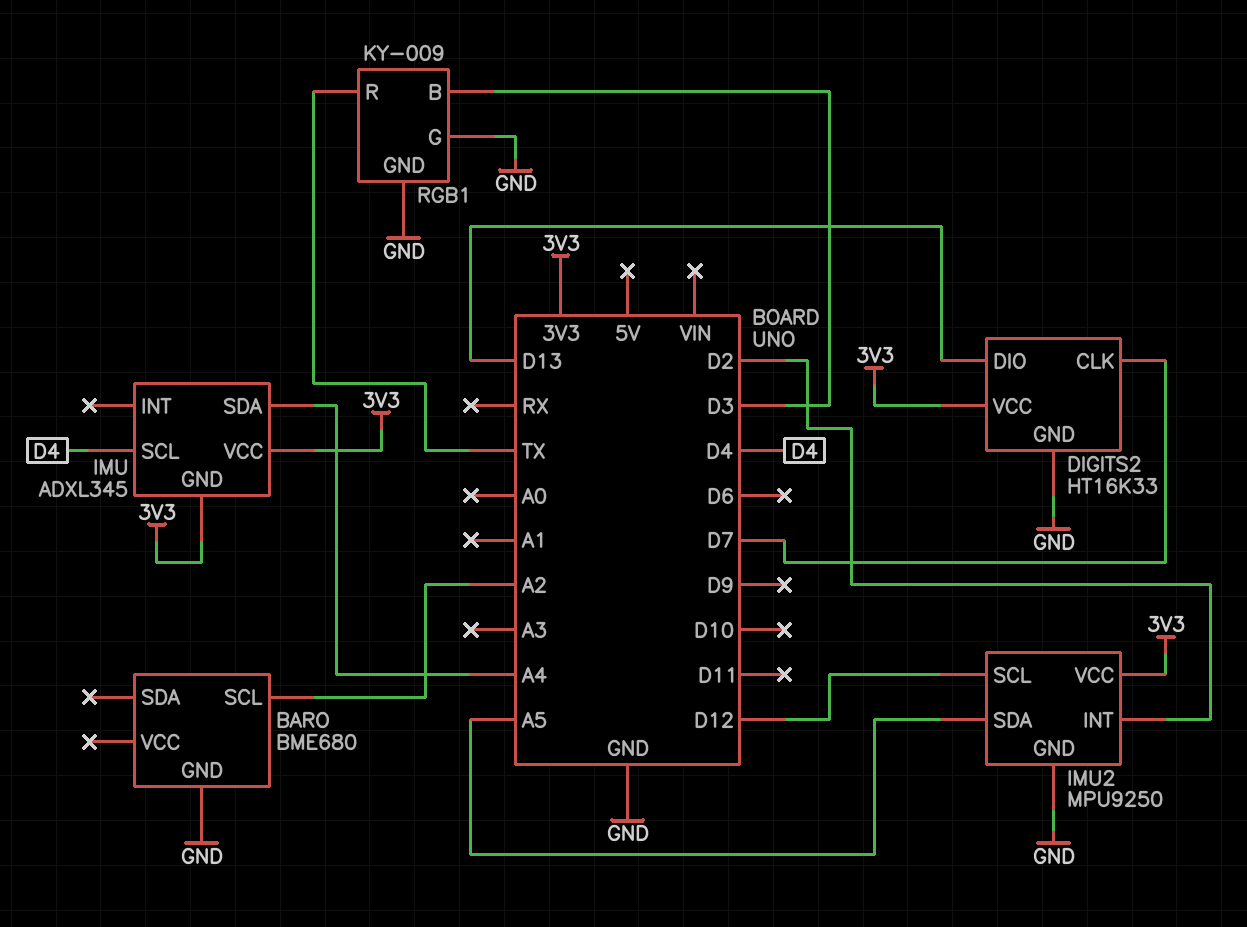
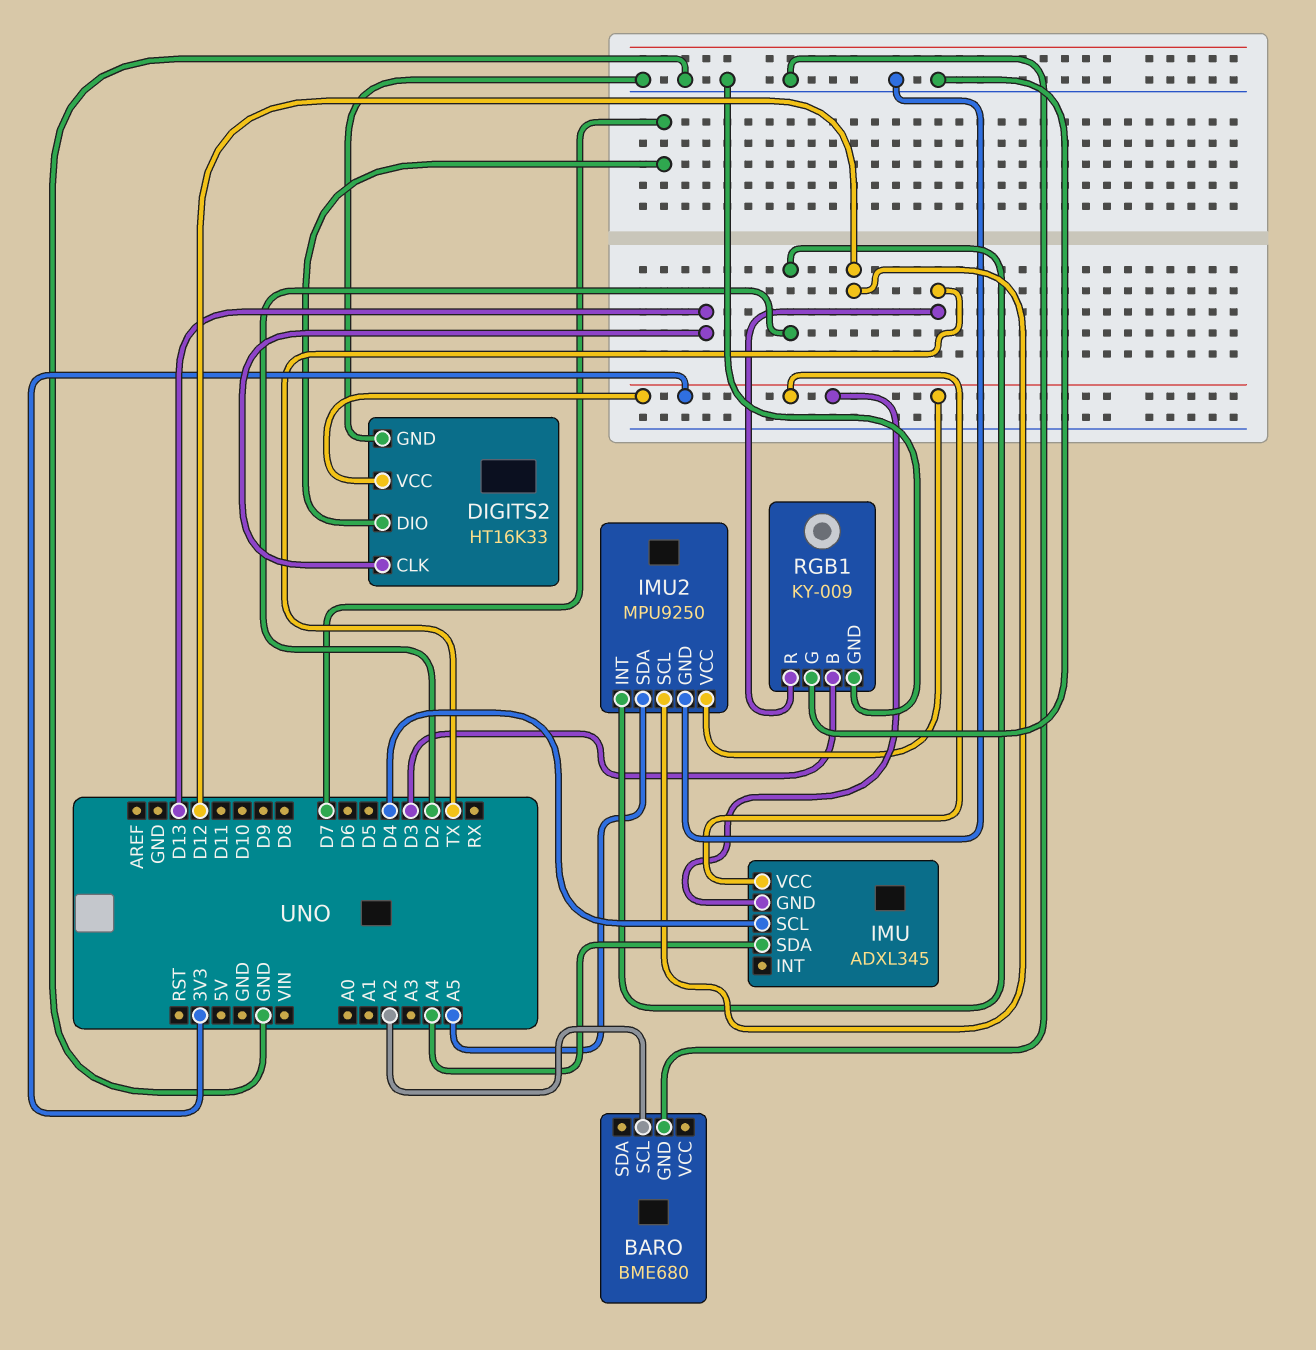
DIGITS2 pin CLK: D7 -> D13
DIGITS2 pin DIO: D13 -> D7

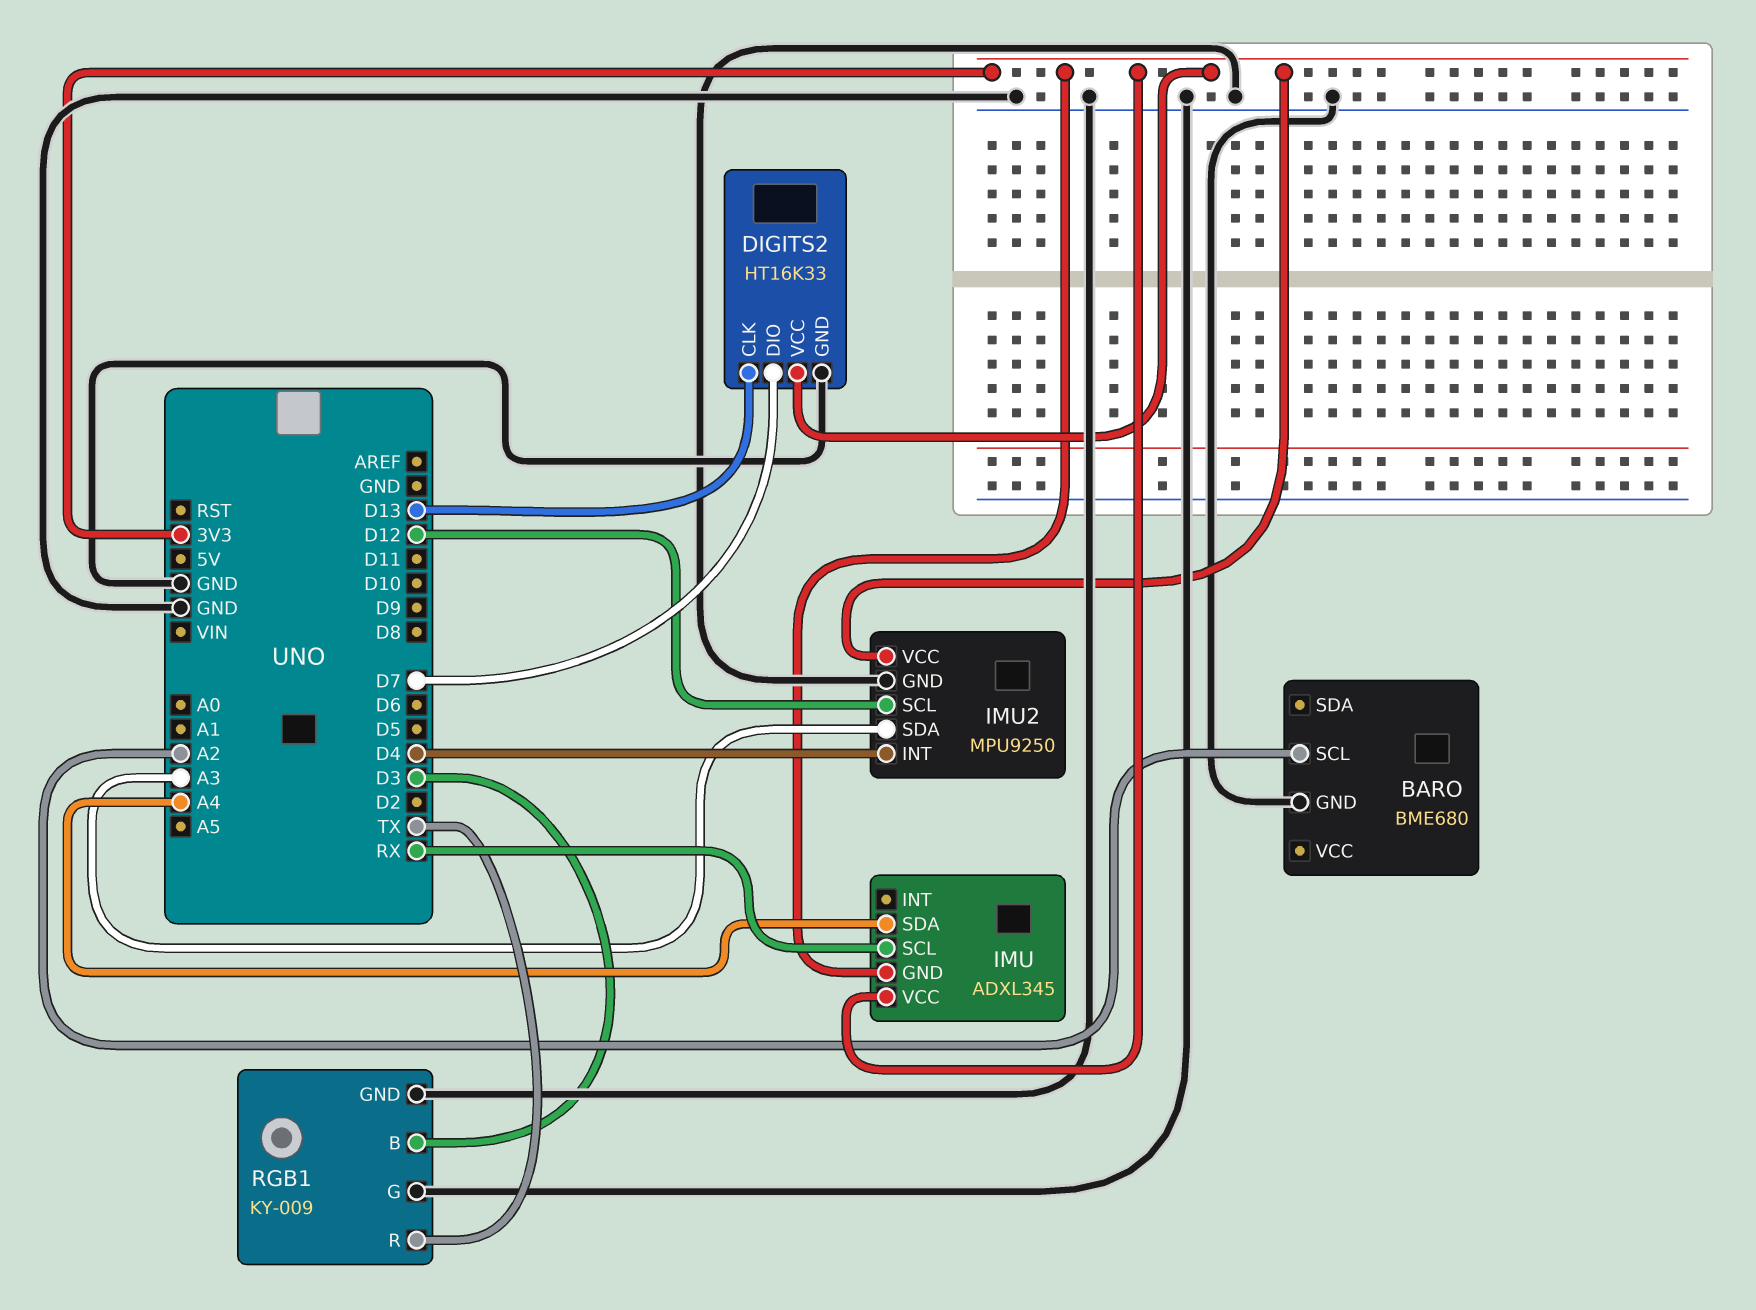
IMU pin SCL: D4 -> RX
IMU2 pin INT: D2 -> D4
IMU2 pin SDA: A5 -> A3

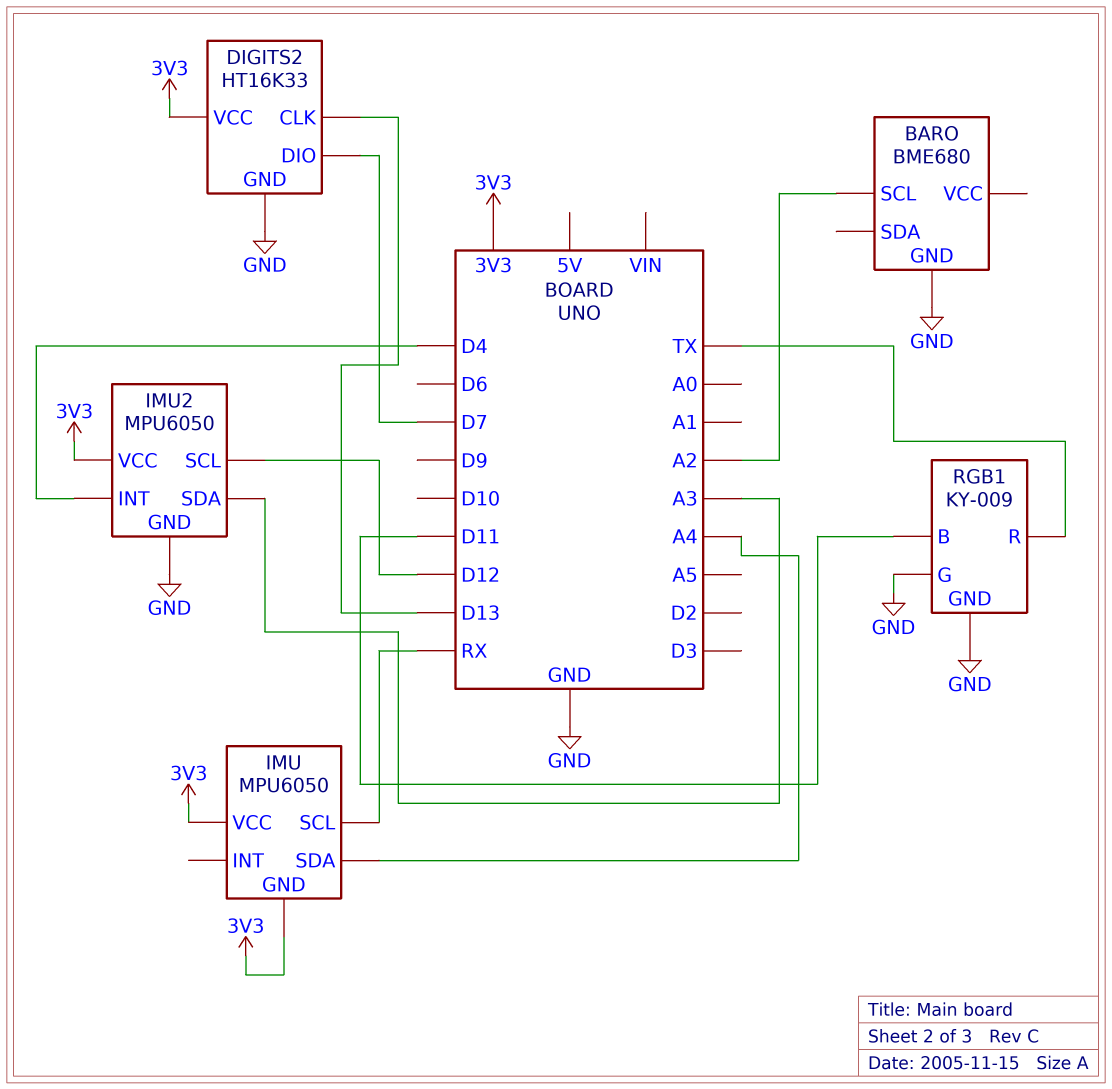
IMU: ADXL345 -> MPU6050
IMU2: MPU9250 -> MPU6050
RGB1 pin B: D3 -> D11

